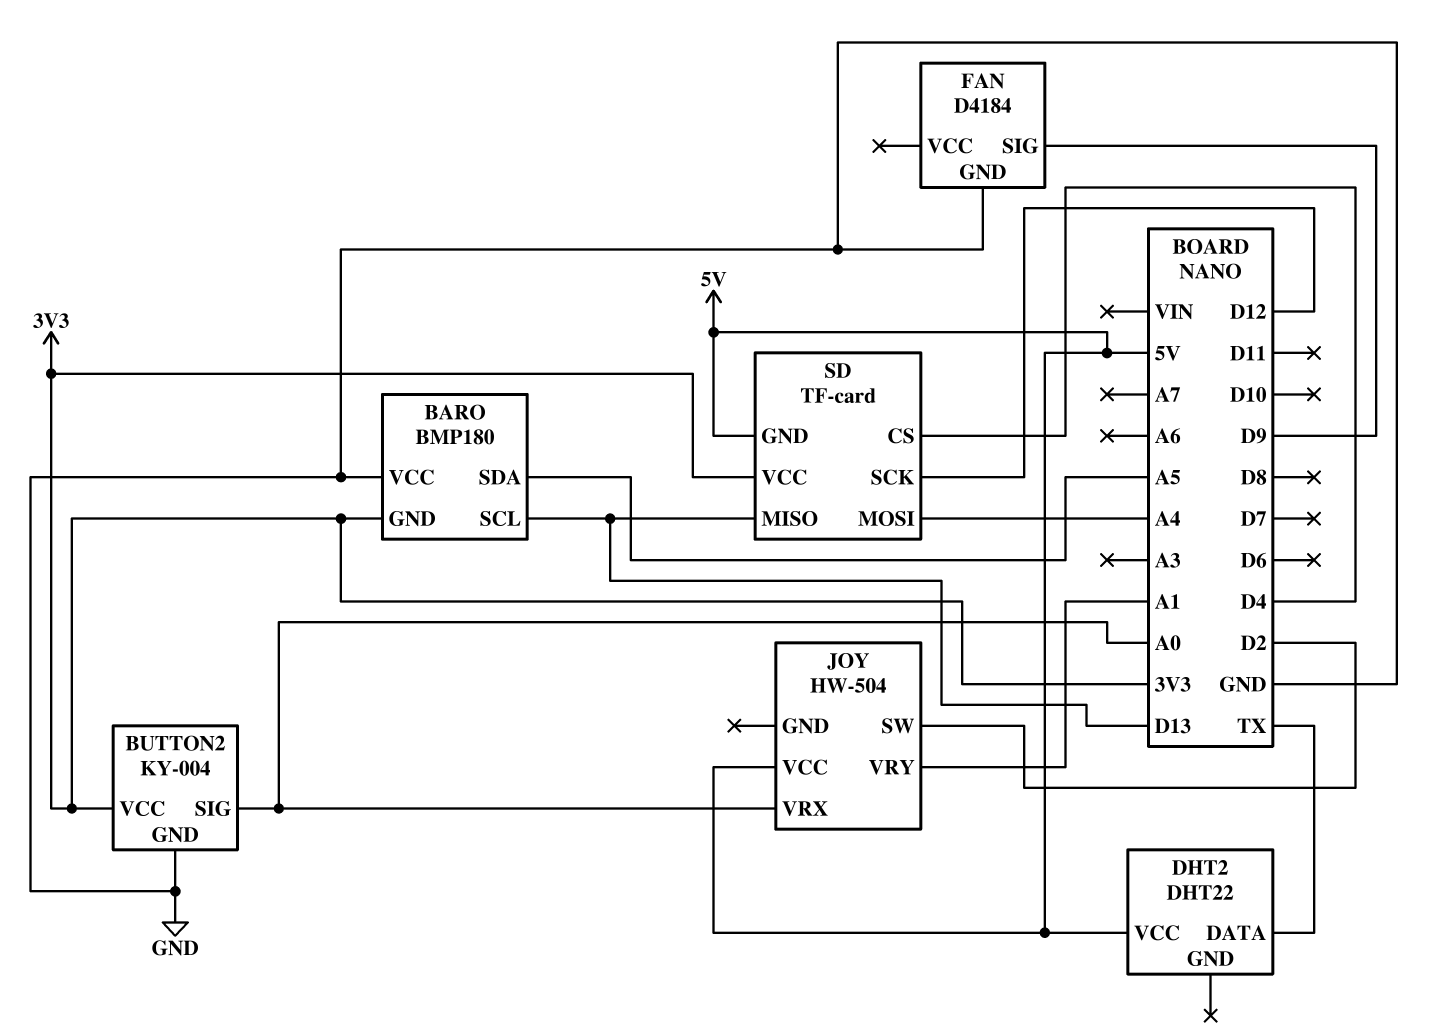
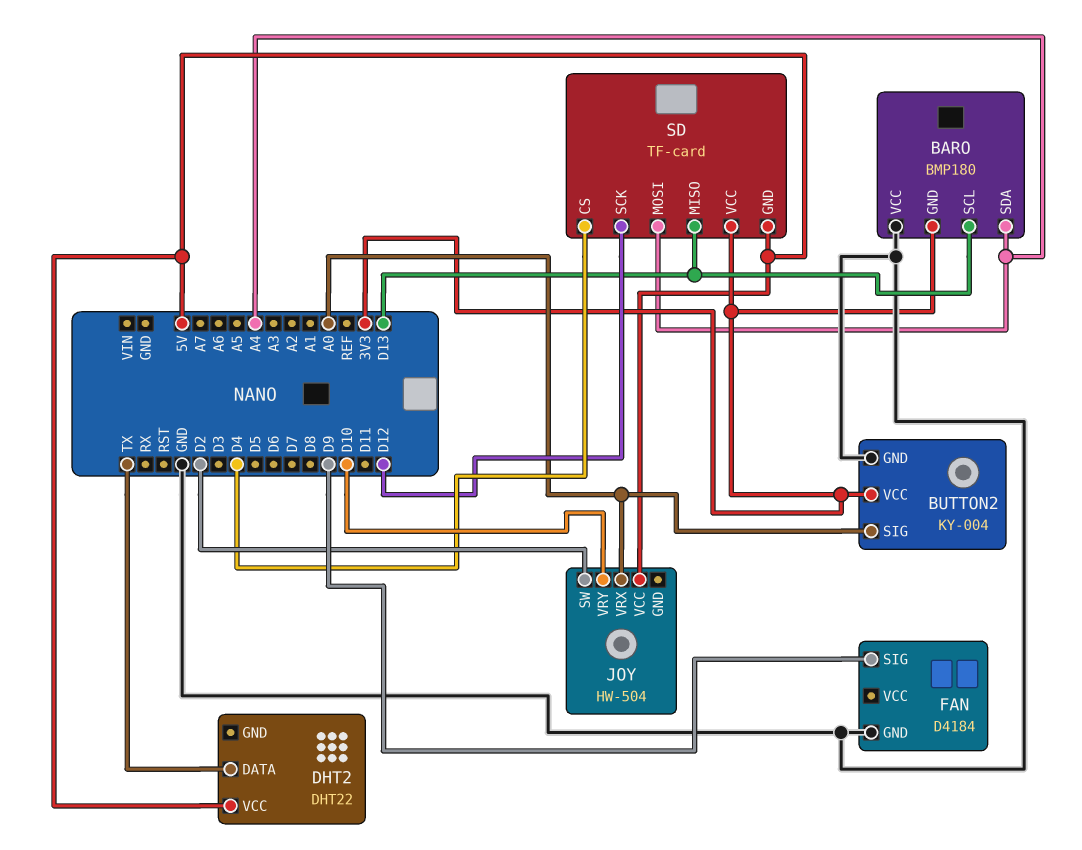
BARO pin SDA: A5 -> A4
JOY pin VRY: A1 -> D10

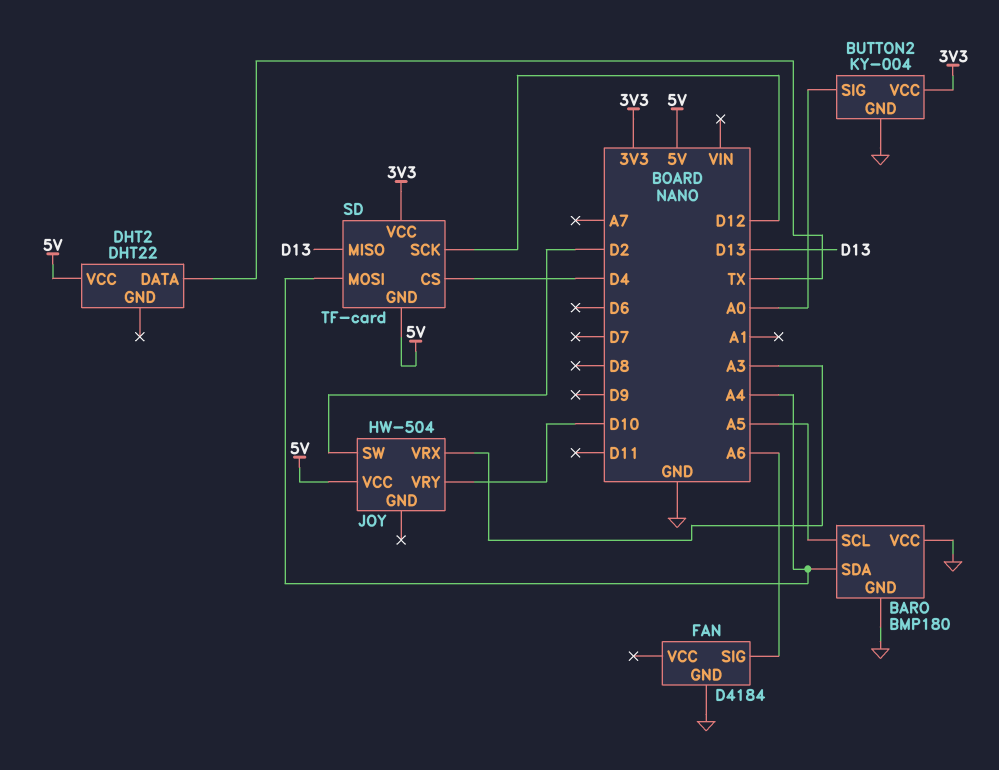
BARO pin GND: 3V3 -> GND
BARO pin SCL: D13 -> A5
FAN pin SIG: D9 -> A6
JOY pin VRX: A0 -> A3

